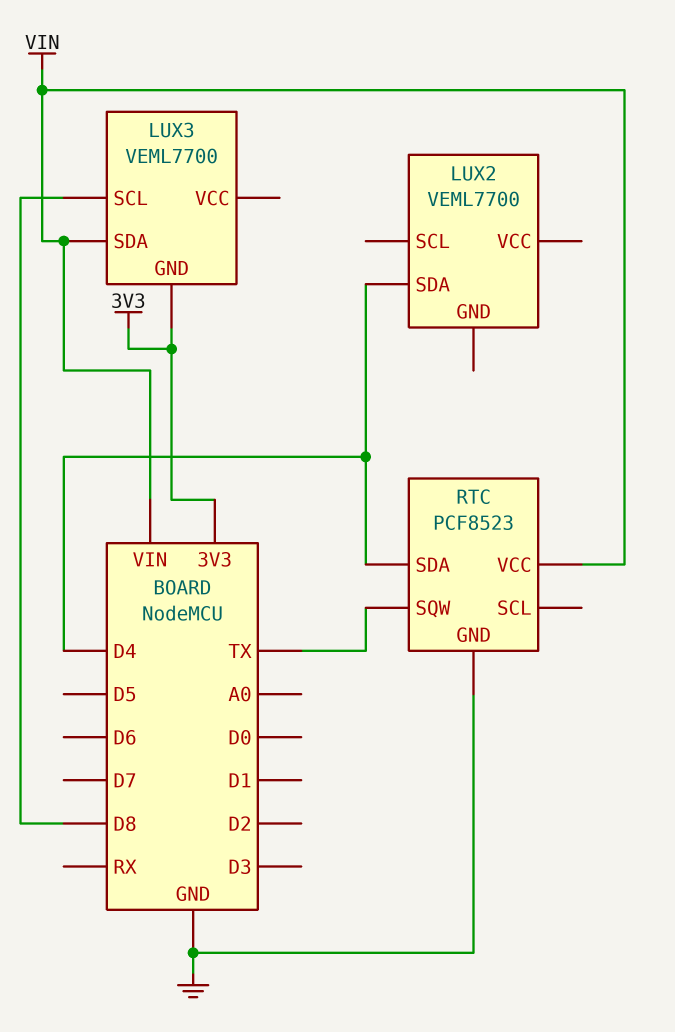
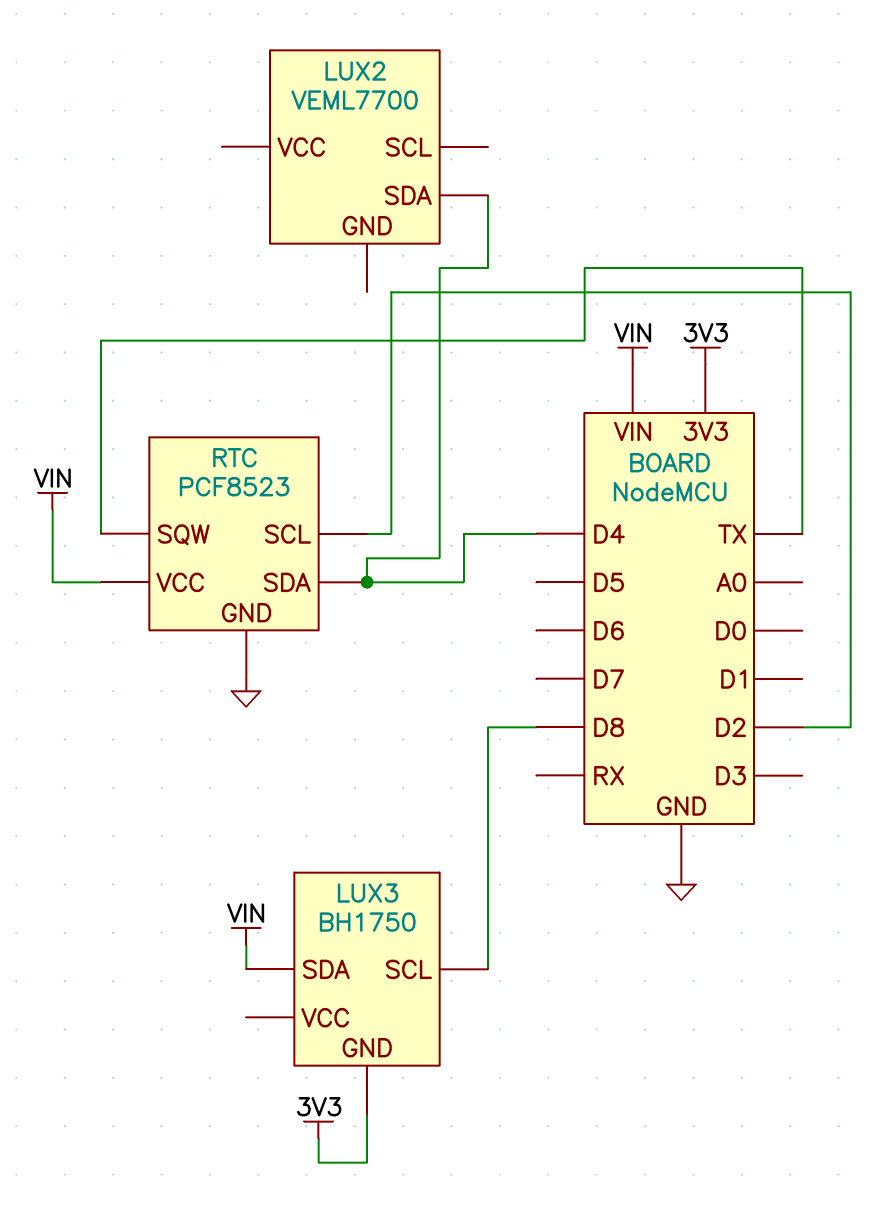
LUX3: VEML7700 -> BH1750
RTC pin SCL: none -> D2

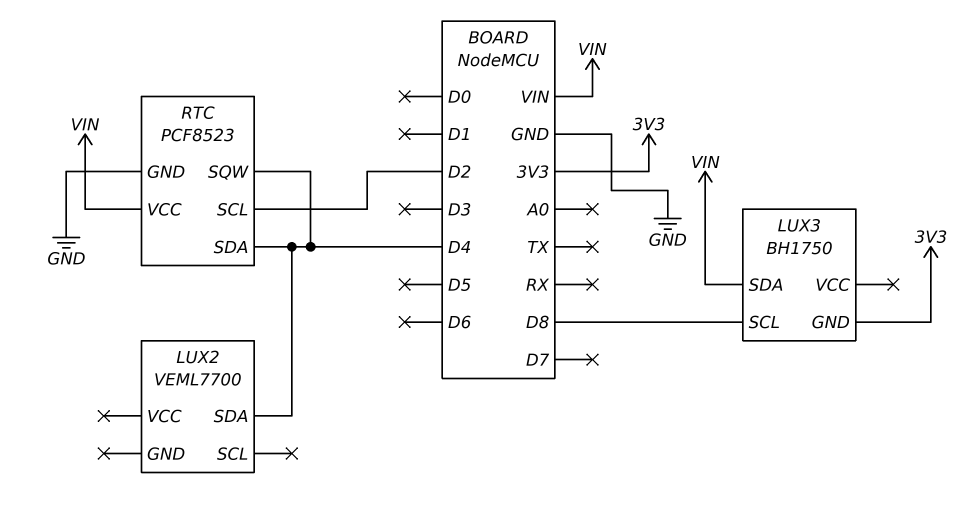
RTC pin SQW: TX -> D4

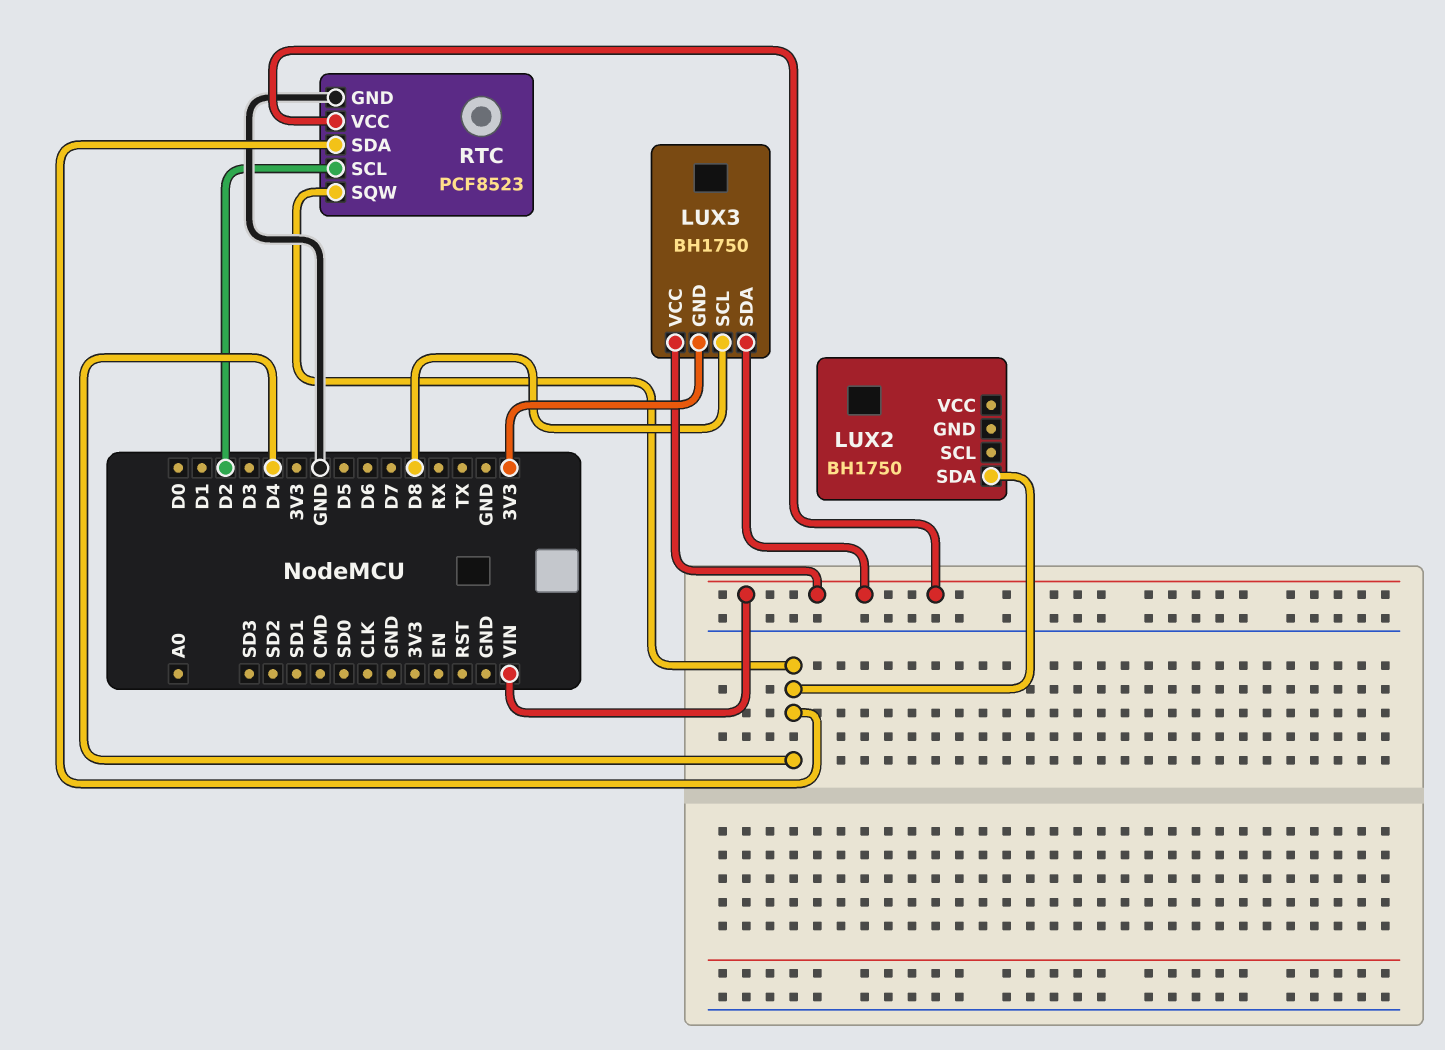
LUX2: VEML7700 -> BH1750
LUX3 pin VCC: none -> VIN

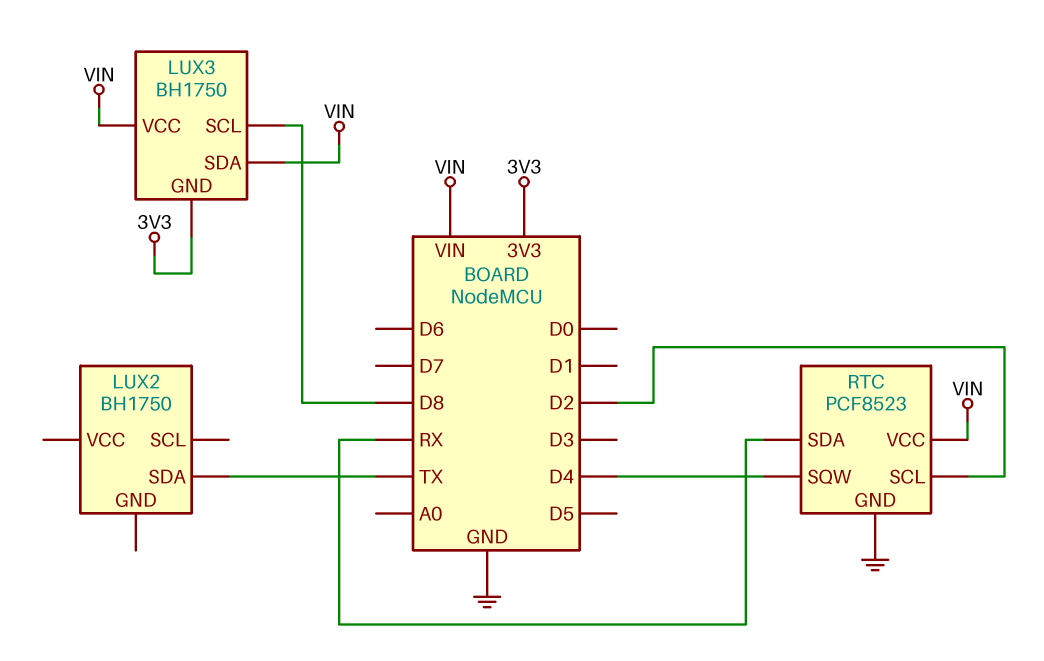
LUX2 pin SDA: D4 -> TX
RTC pin SDA: D4 -> RX

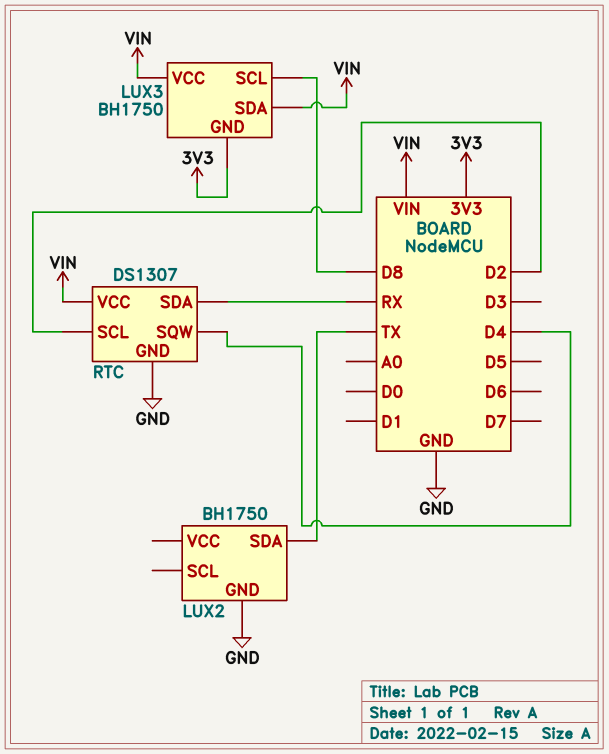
LUX2 pin GND: none -> GND
RTC: PCF8523 -> DS1307

